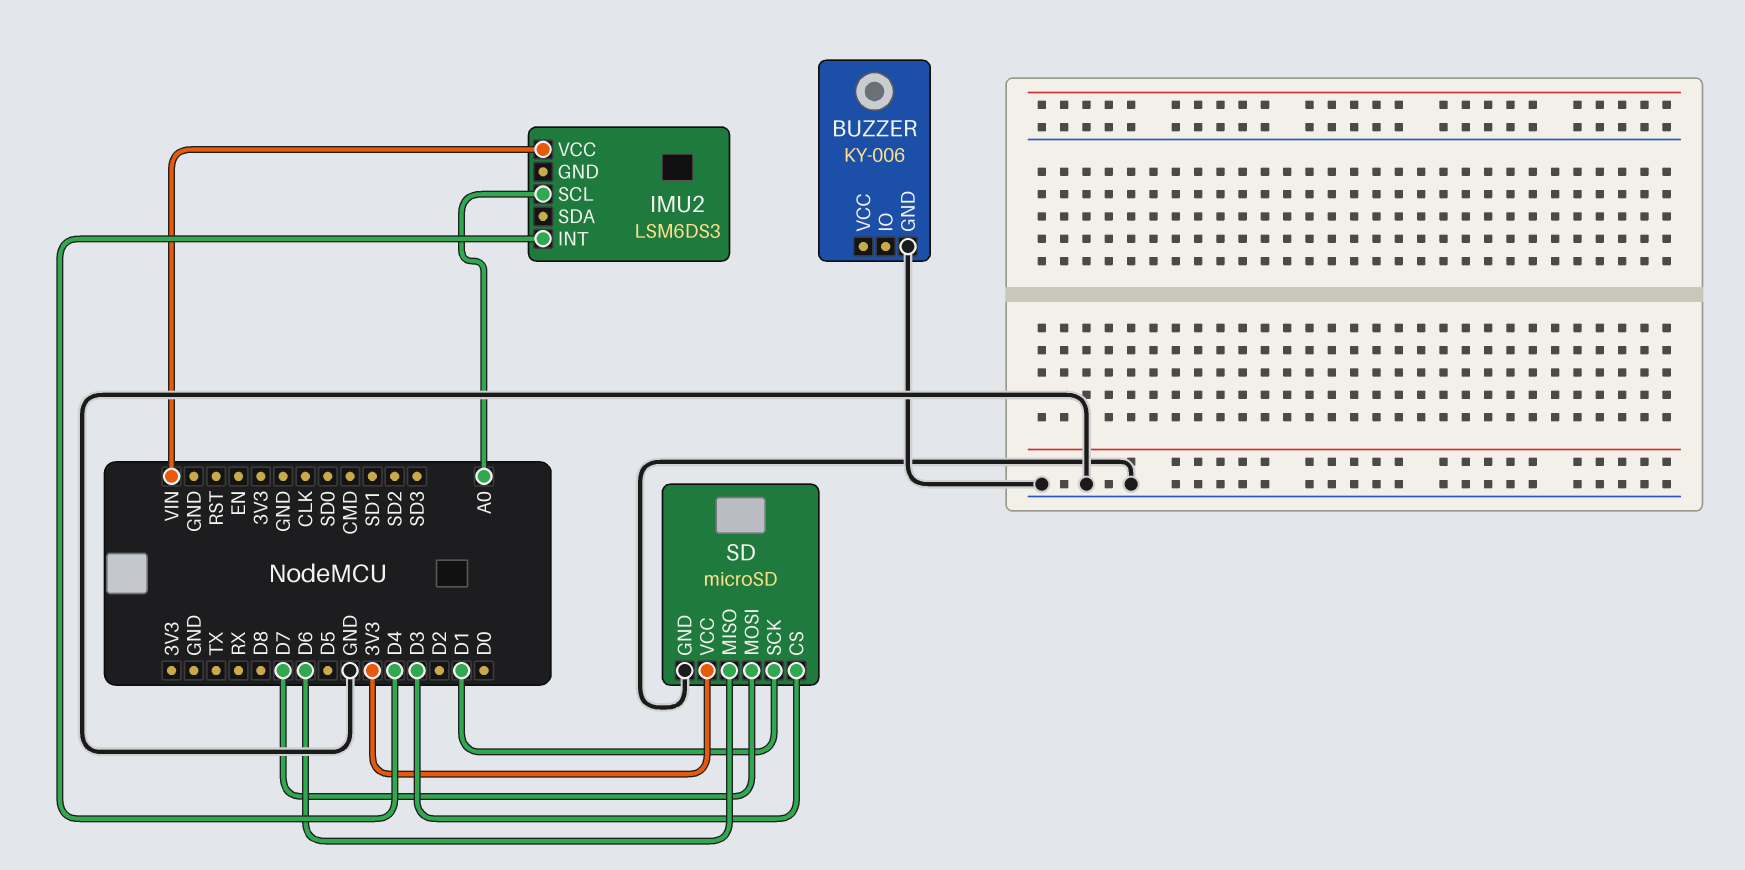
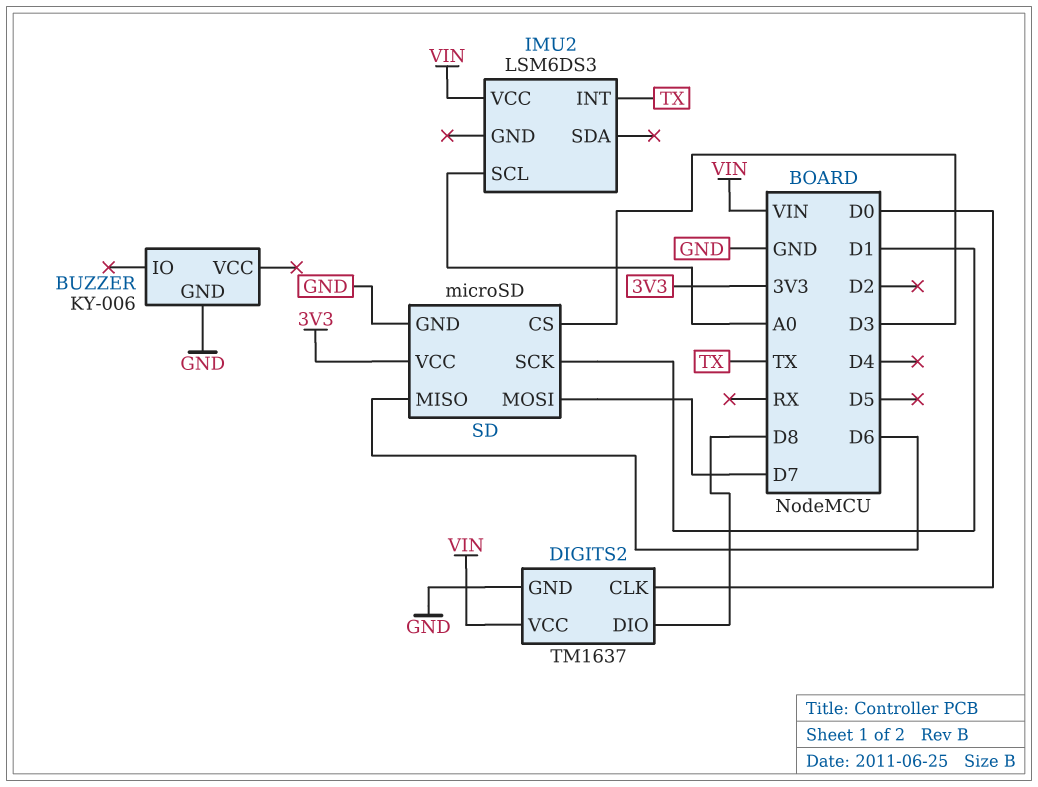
DIGITS2: none -> TM1637
DIGITS2 pin CLK: none -> D0
DIGITS2 pin DIO: none -> D8
DIGITS2 pin GND: none -> GND
DIGITS2 pin VCC: none -> VIN
IMU2 pin INT: D4 -> TX

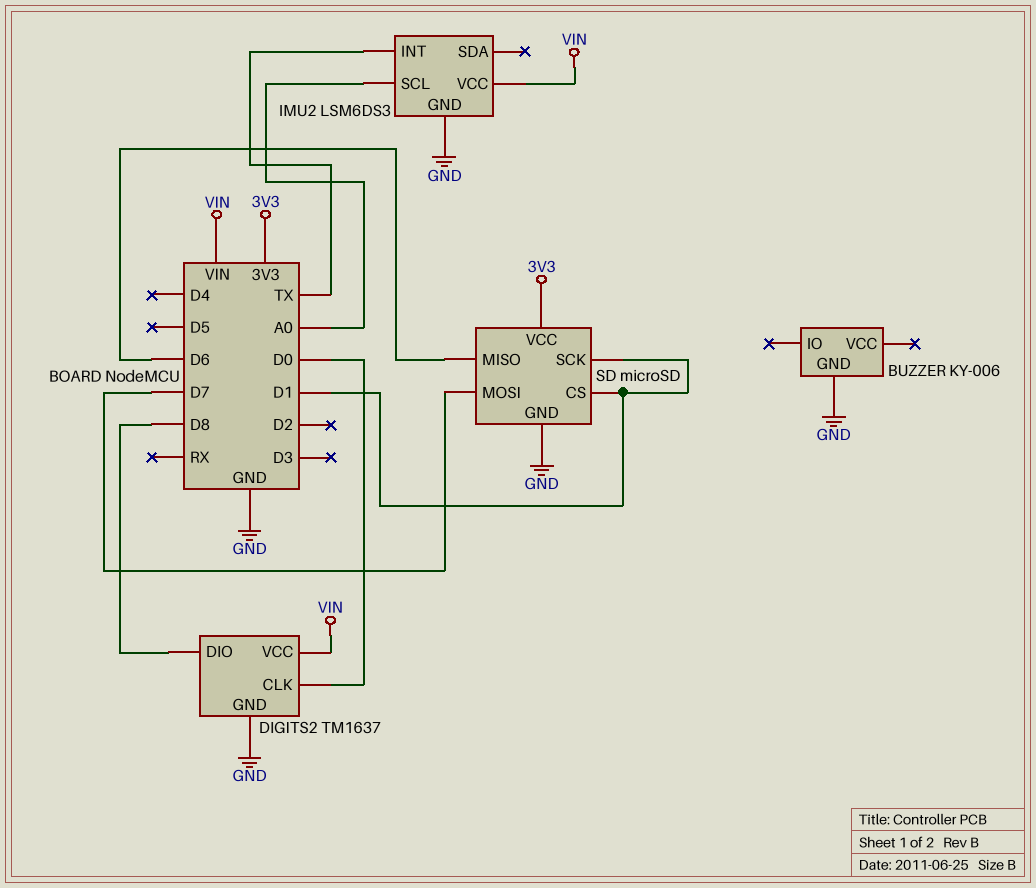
IMU2 pin GND: none -> GND
SD pin CS: D3 -> D1

